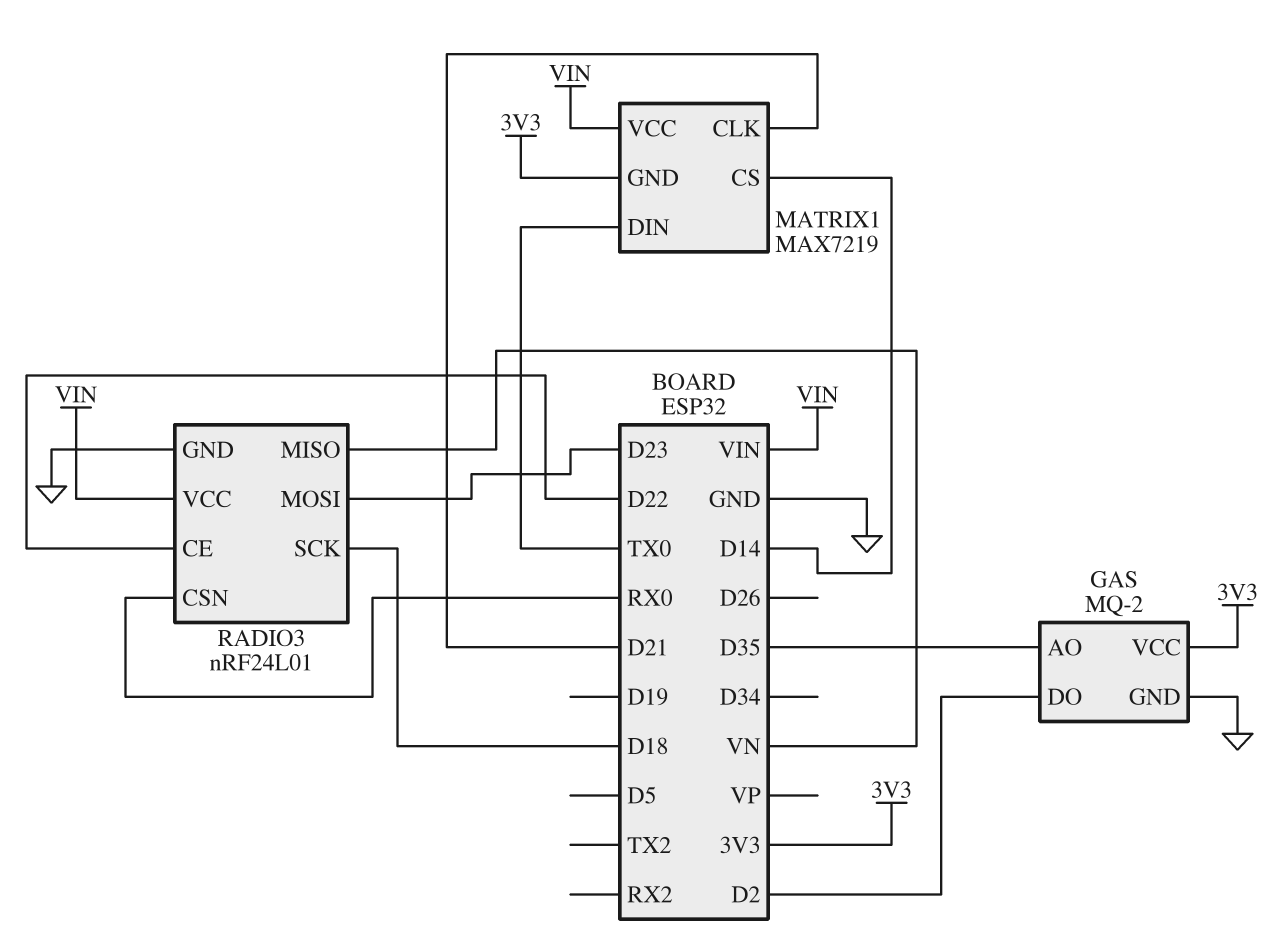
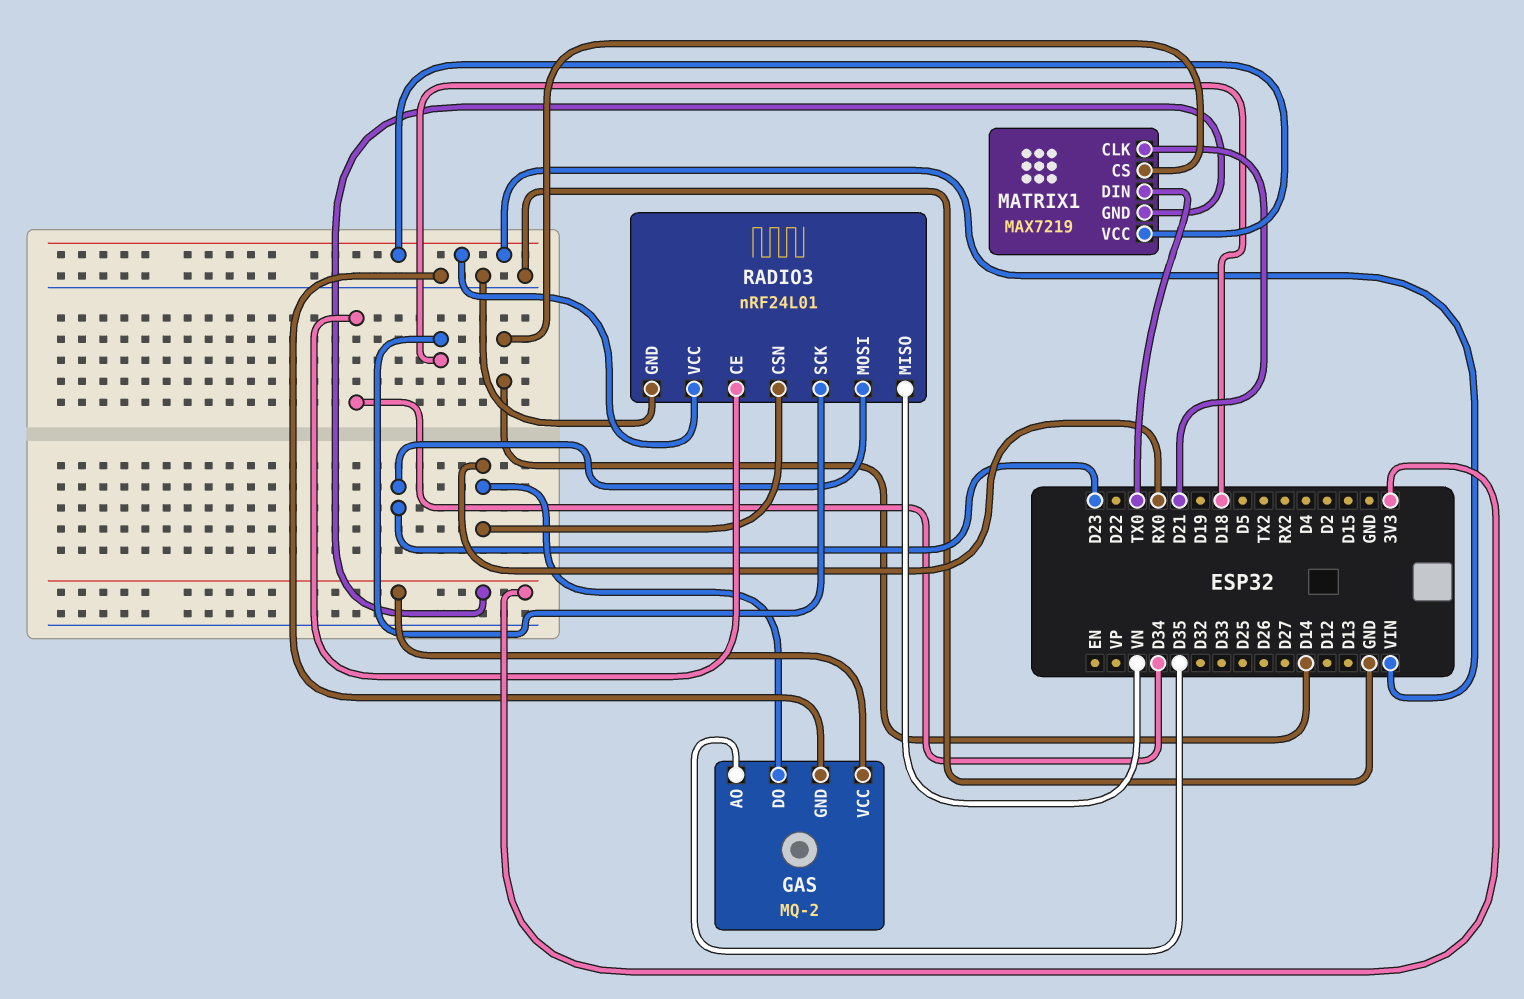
GAS pin DO: D2 -> RX0
RADIO3 pin CE: D22 -> D34

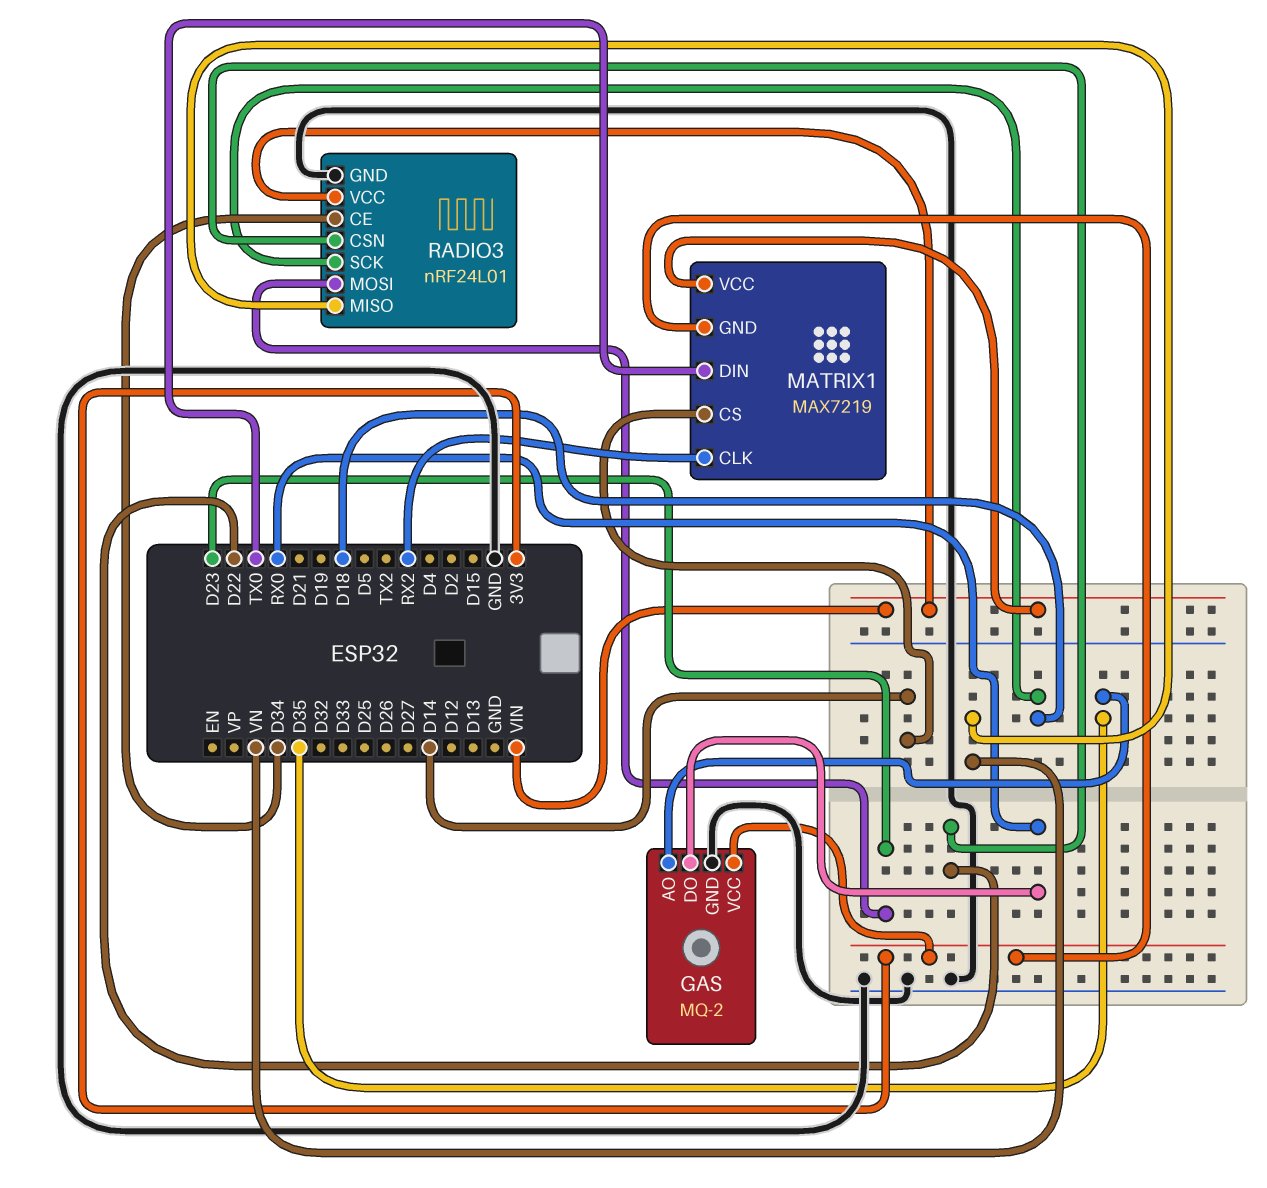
MATRIX1 pin CLK: D21 -> RX2
RADIO3 pin CSN: RX0 -> D22

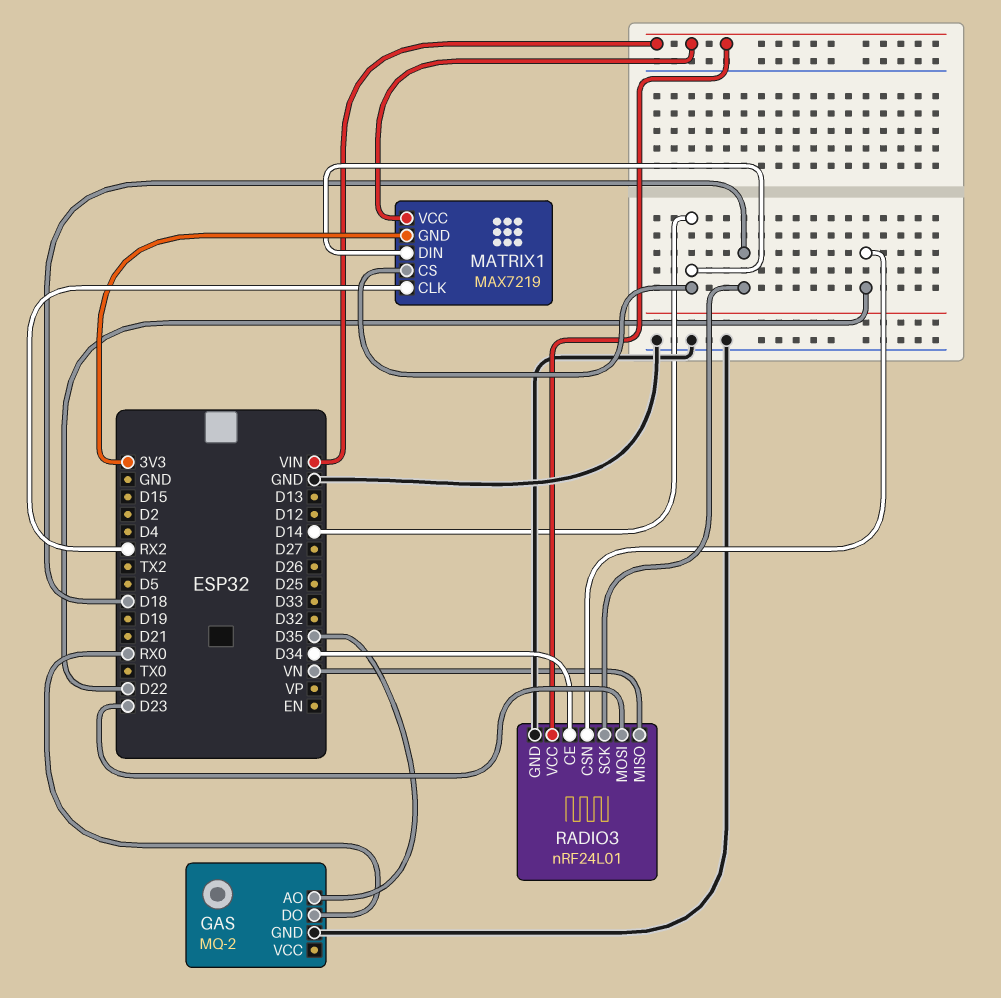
GAS pin VCC: 3V3 -> none
MATRIX1 pin DIN: TX0 -> D14

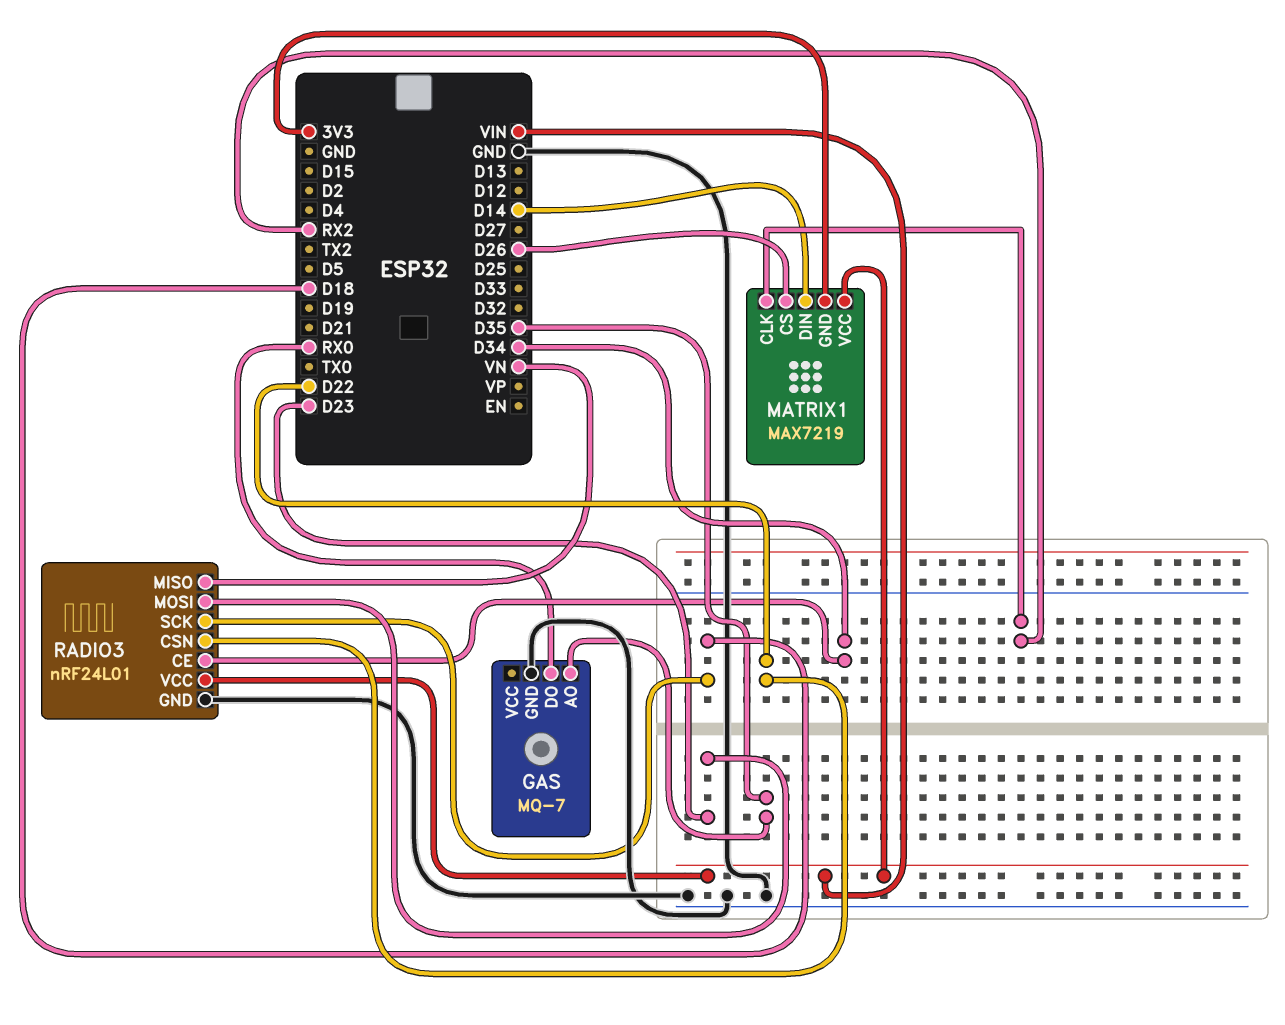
GAS: MQ-2 -> MQ-7
MATRIX1 pin CS: D14 -> D26

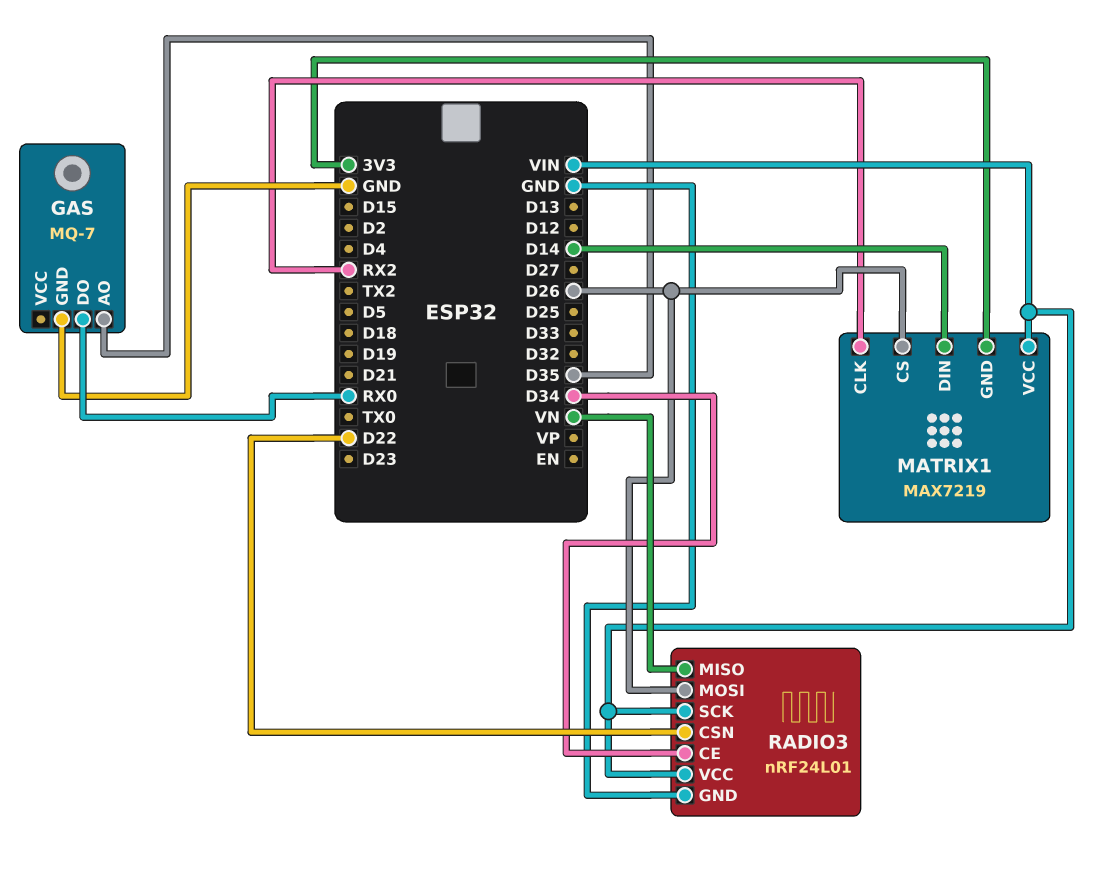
RADIO3 pin MOSI: D23 -> D26
RADIO3 pin SCK: D18 -> VIN

